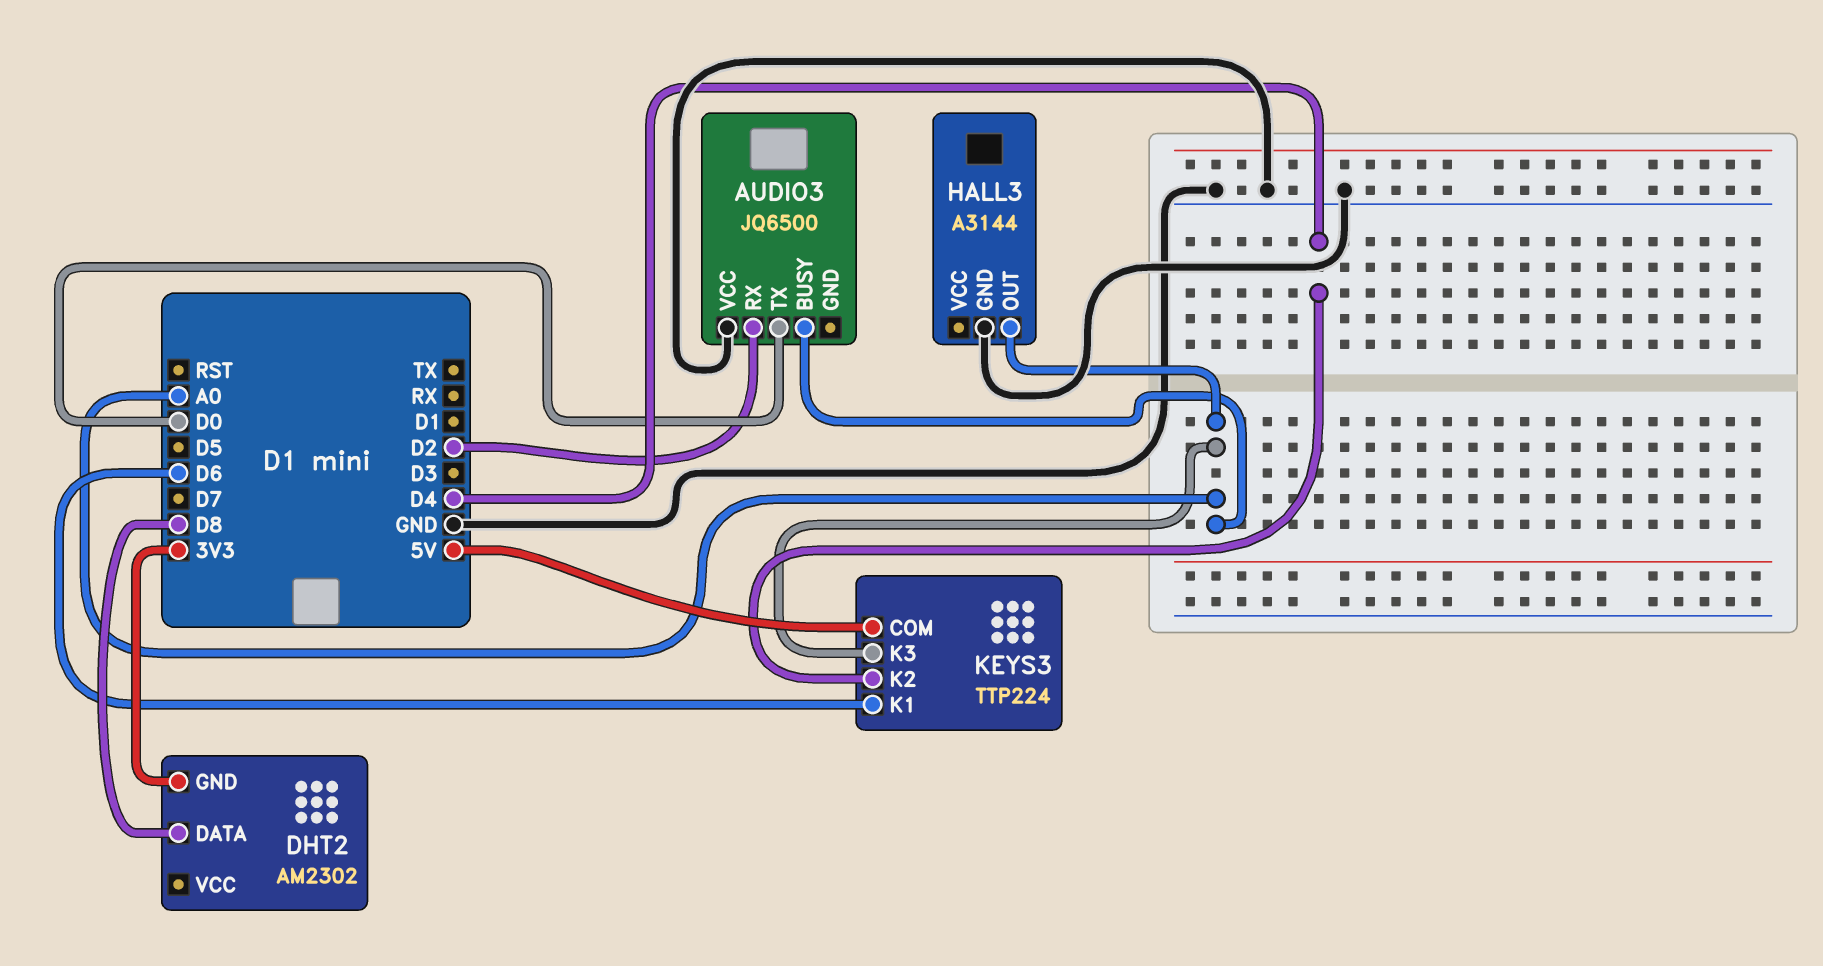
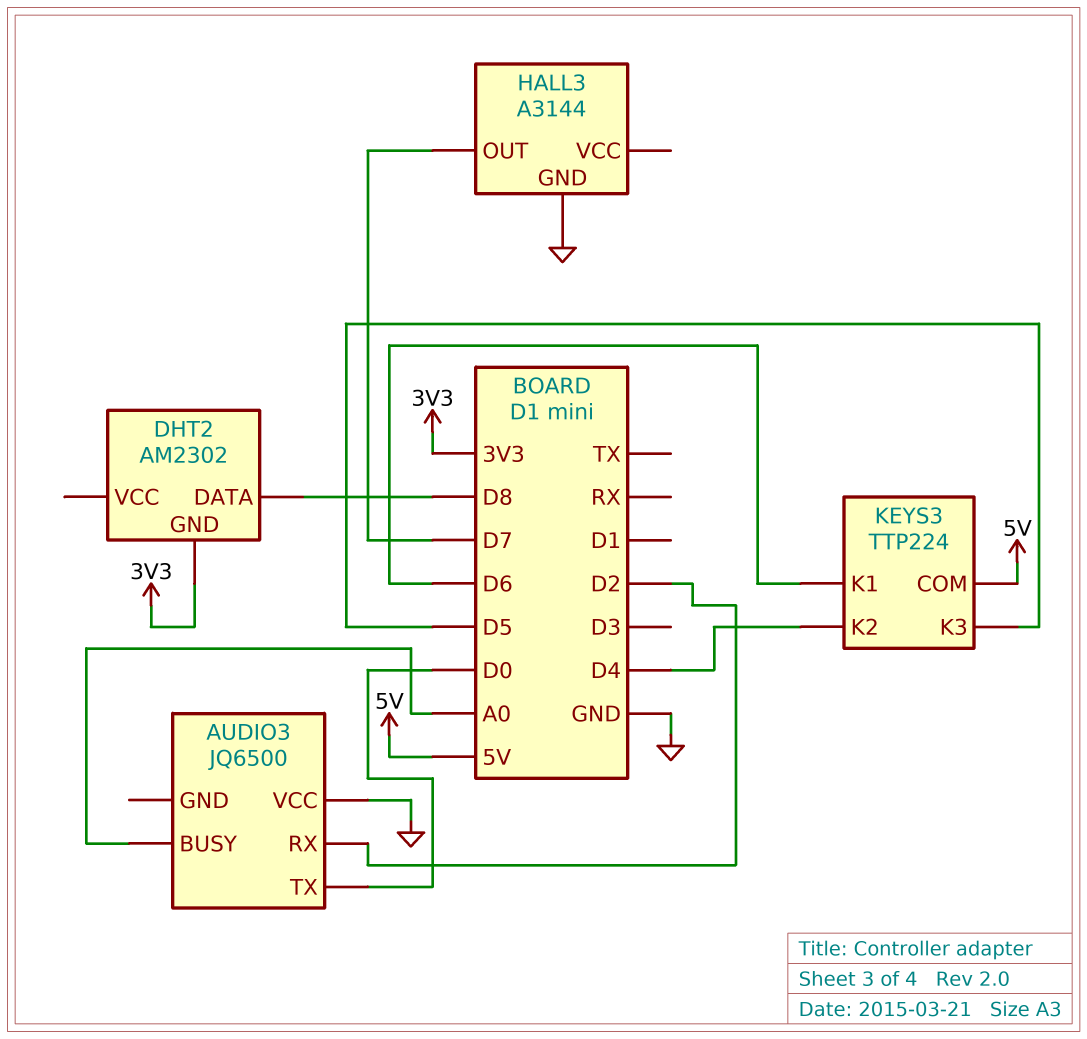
HALL3 pin OUT: A0 -> D7
KEYS3 pin K3: A0 -> D5

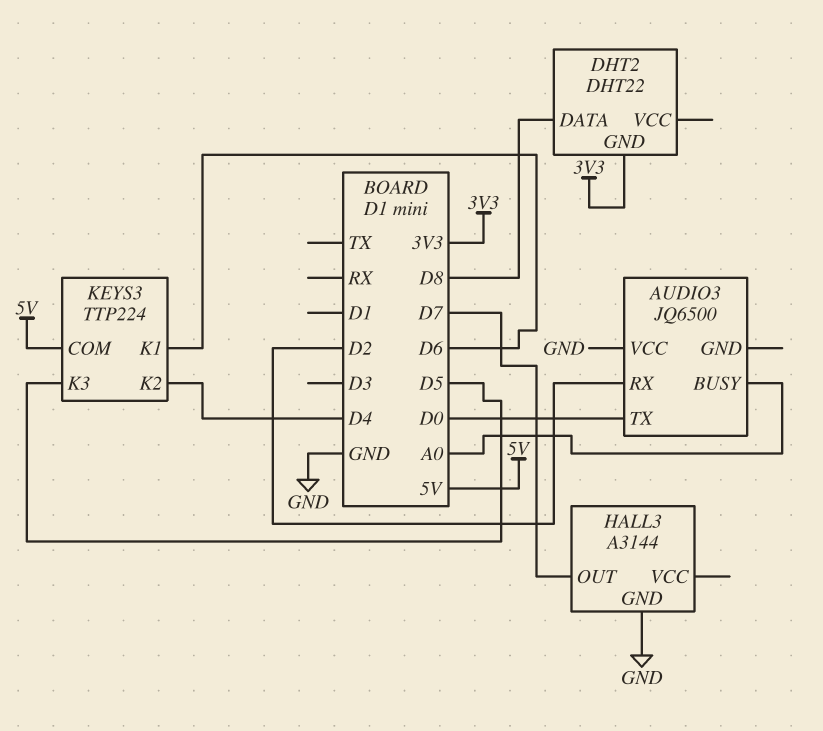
DHT2: AM2302 -> DHT22

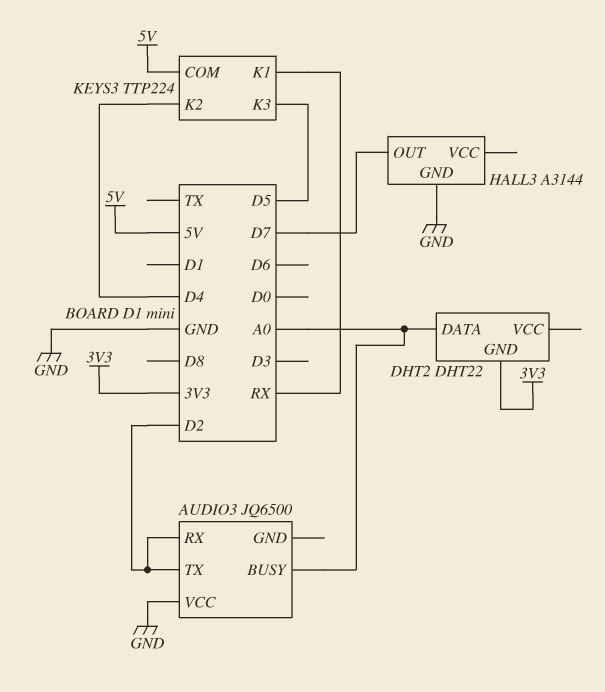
AUDIO3 pin TX: D0 -> D2
DHT2 pin DATA: D8 -> A0
KEYS3 pin K1: D6 -> RX

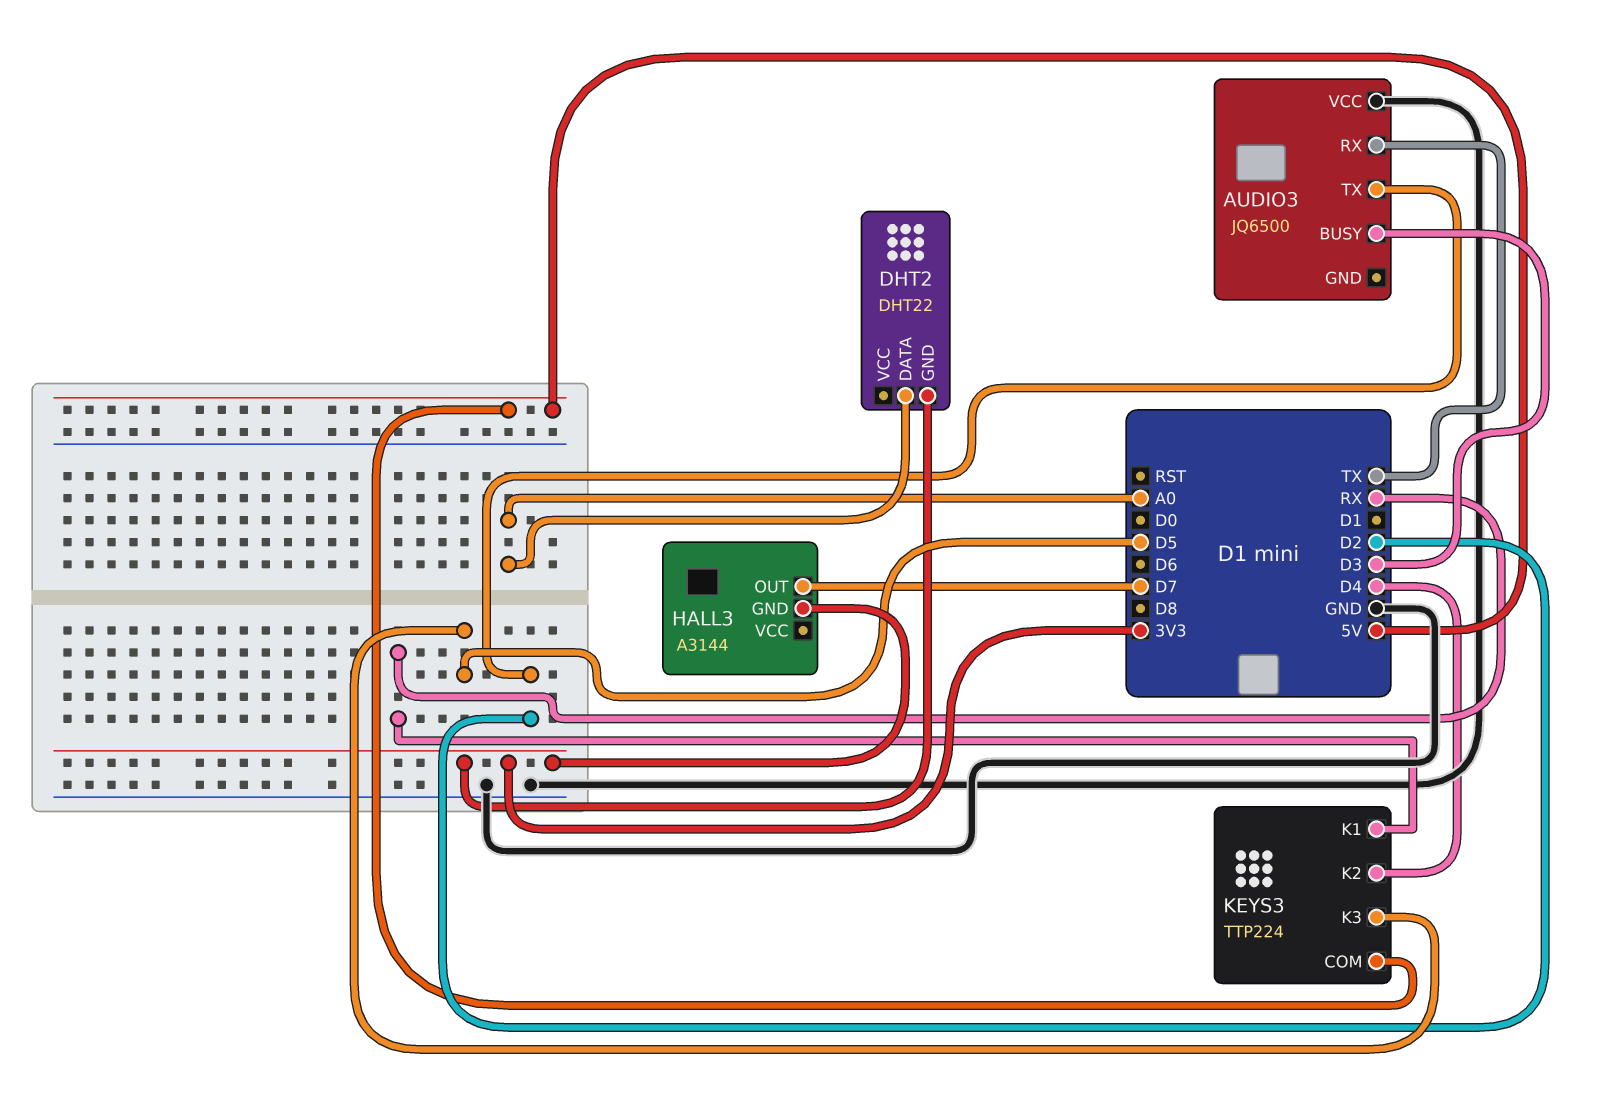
AUDIO3 pin BUSY: A0 -> D3
AUDIO3 pin RX: D2 -> TX
HALL3 pin GND: GND -> 3V3

